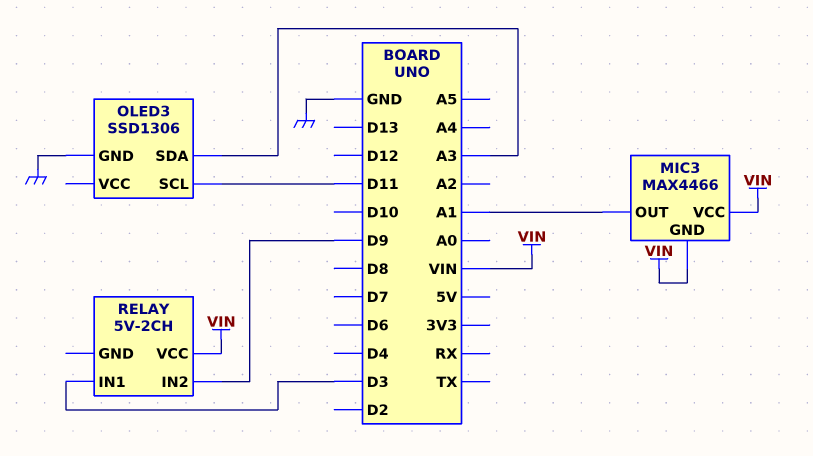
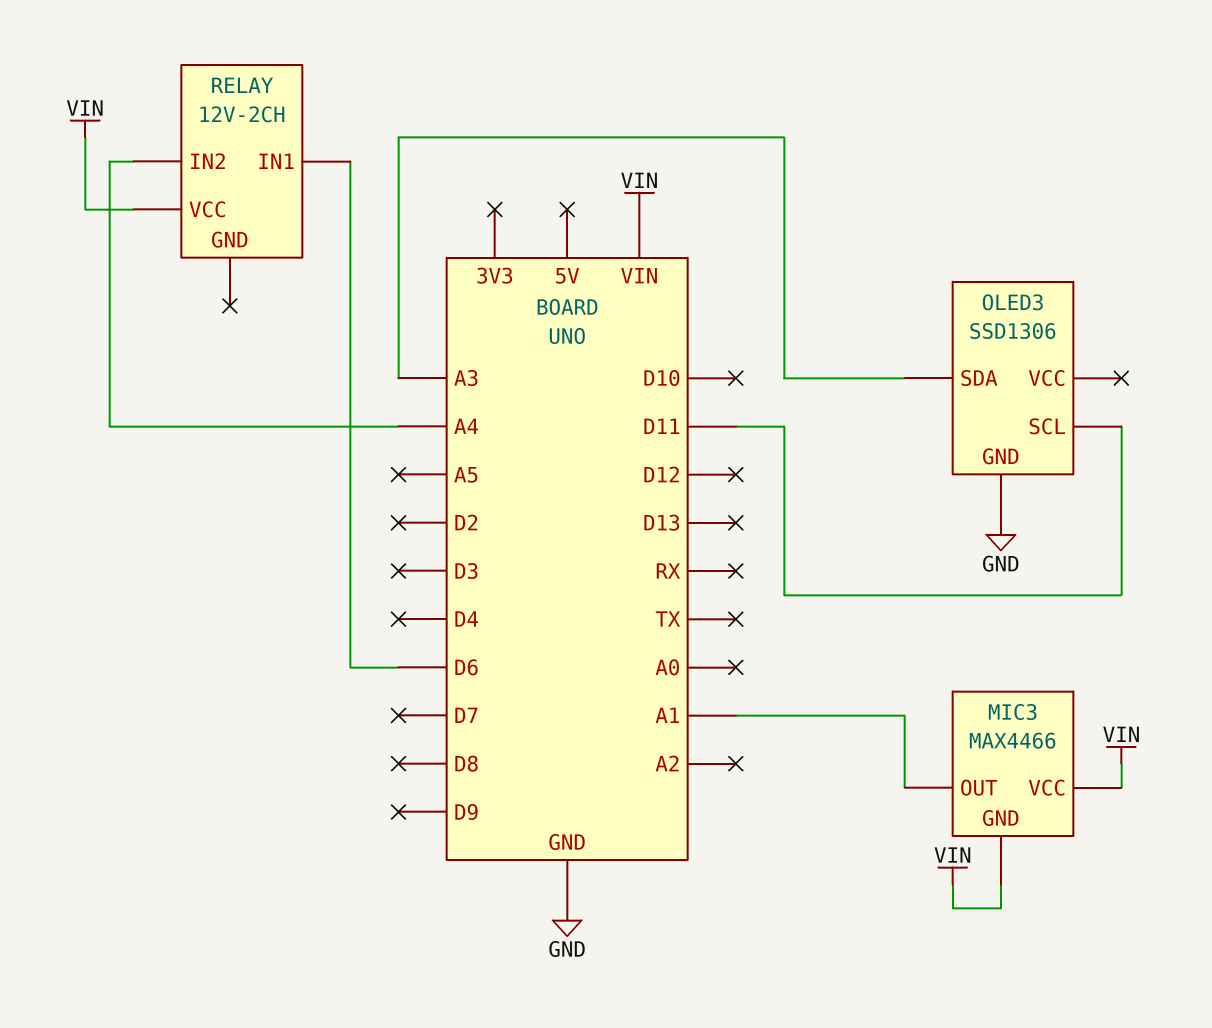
RELAY: 5V-2CH -> 12V-2CH
RELAY pin IN1: D3 -> D6
RELAY pin IN2: D9 -> A4

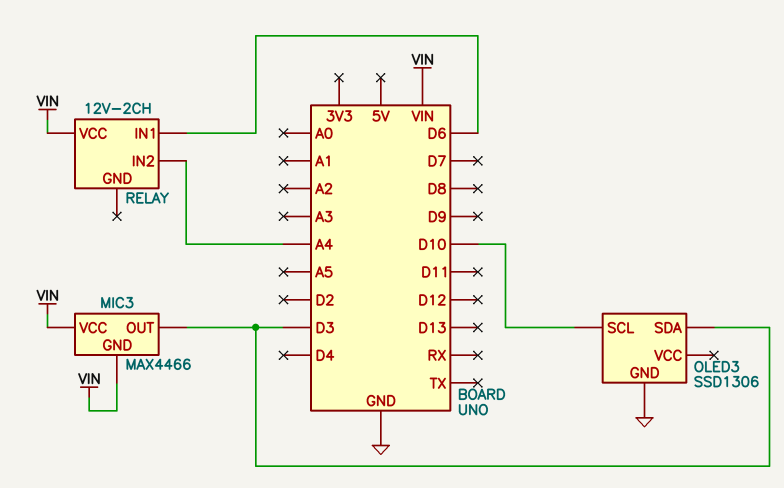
MIC3 pin OUT: A1 -> D3
OLED3 pin SCL: D11 -> D10
OLED3 pin SDA: A3 -> D3

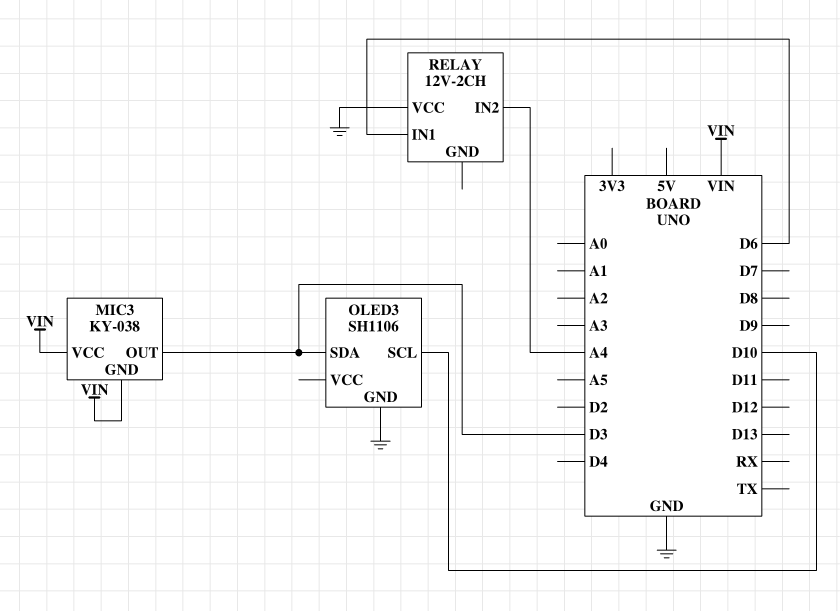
MIC3: MAX4466 -> KY-038
OLED3: SSD1306 -> SH1106
RELAY pin VCC: VIN -> GND

